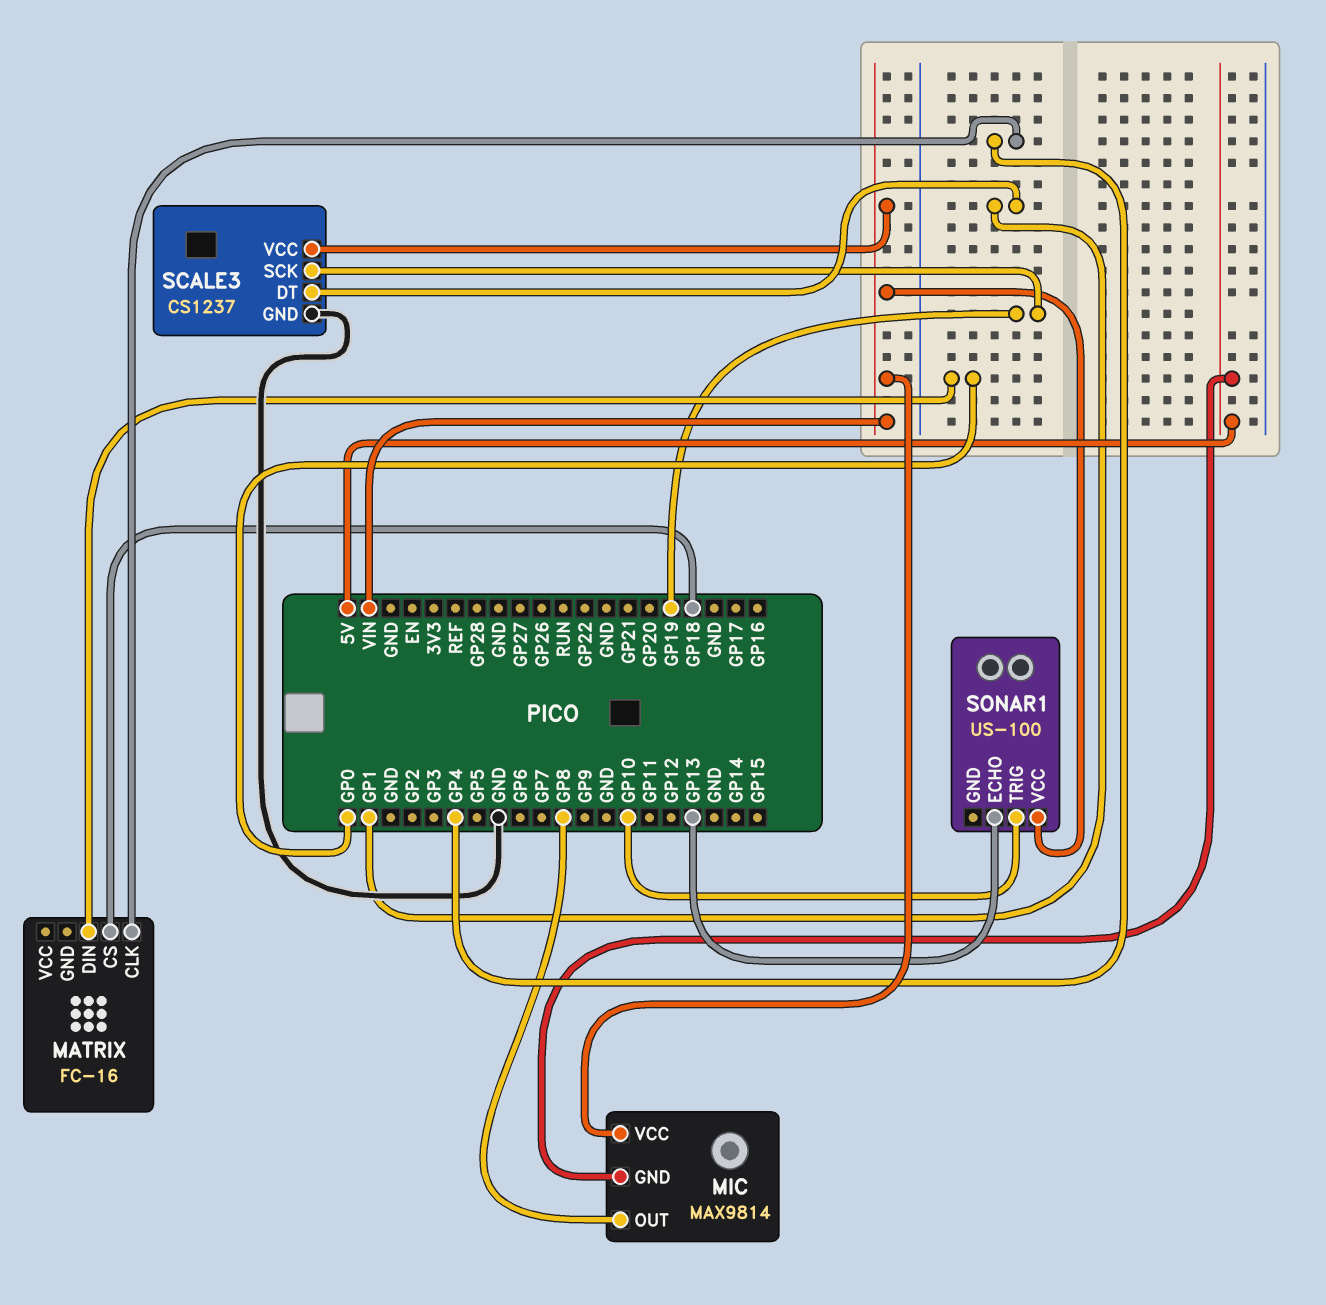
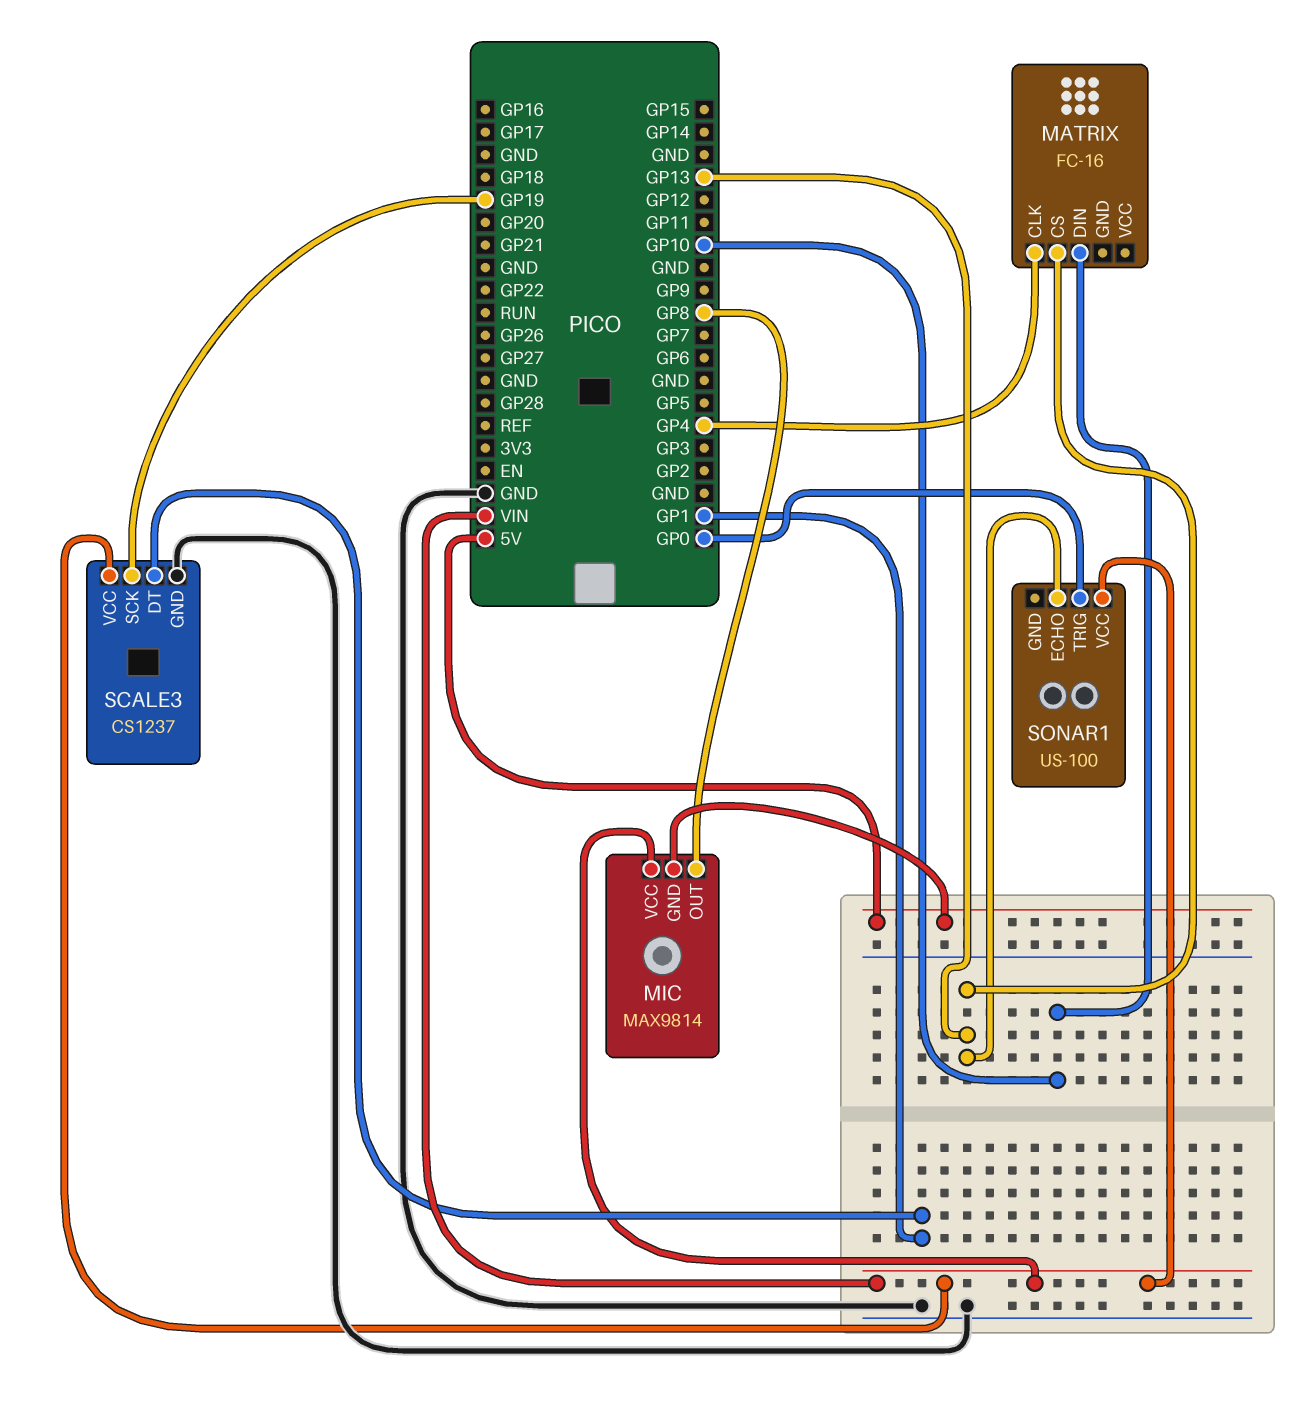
MATRIX pin CS: GP18 -> GP13
MATRIX pin DIN: GP0 -> GP10
SONAR1 pin TRIG: GP10 -> GP0

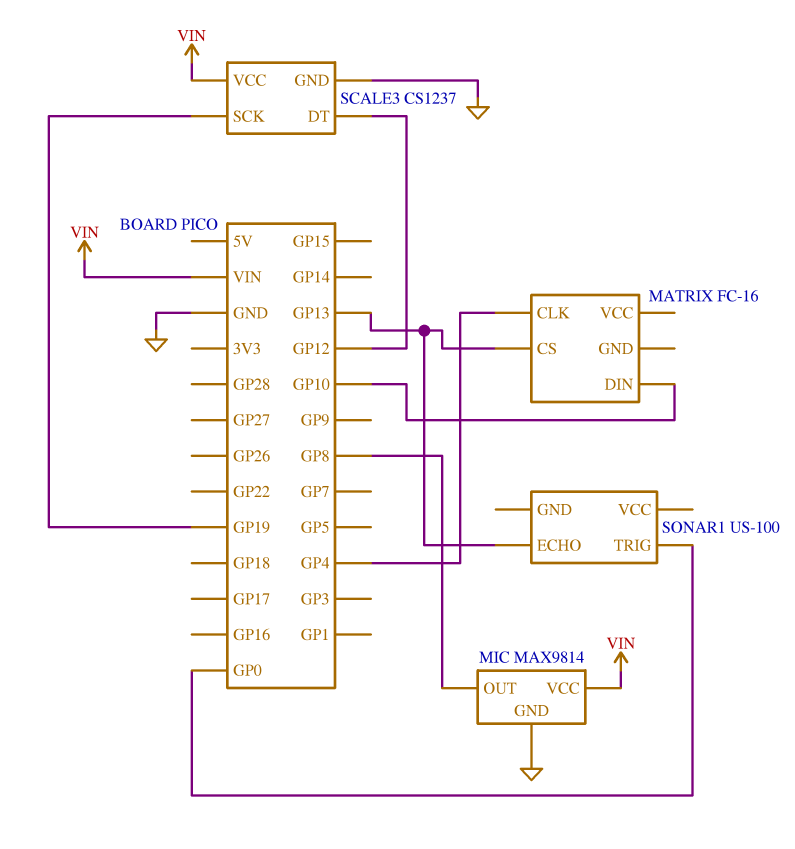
MIC pin GND: 5V -> GND
SCALE3 pin DT: GP1 -> GP12
SONAR1 pin VCC: VIN -> none

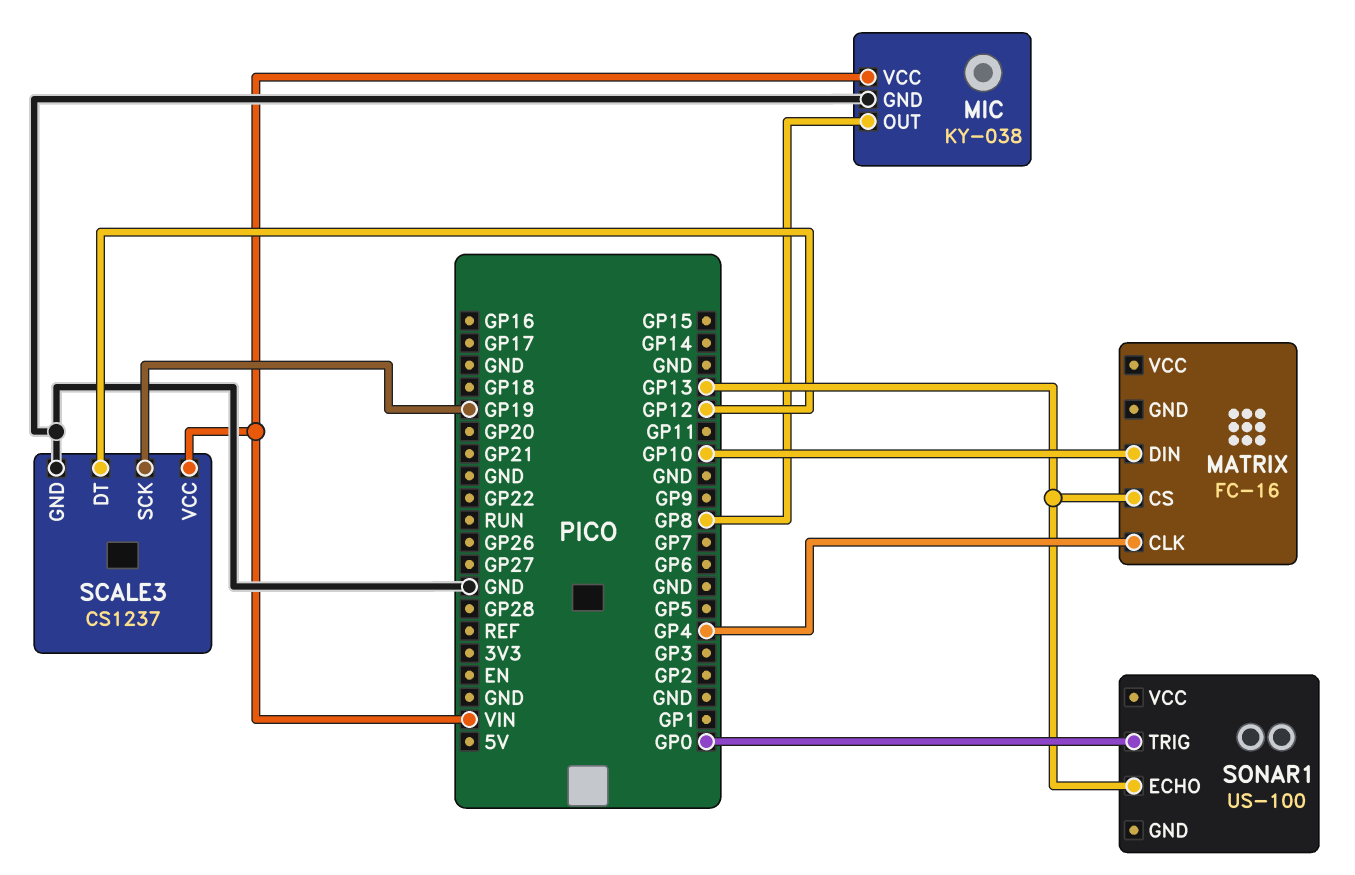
MIC: MAX9814 -> KY-038

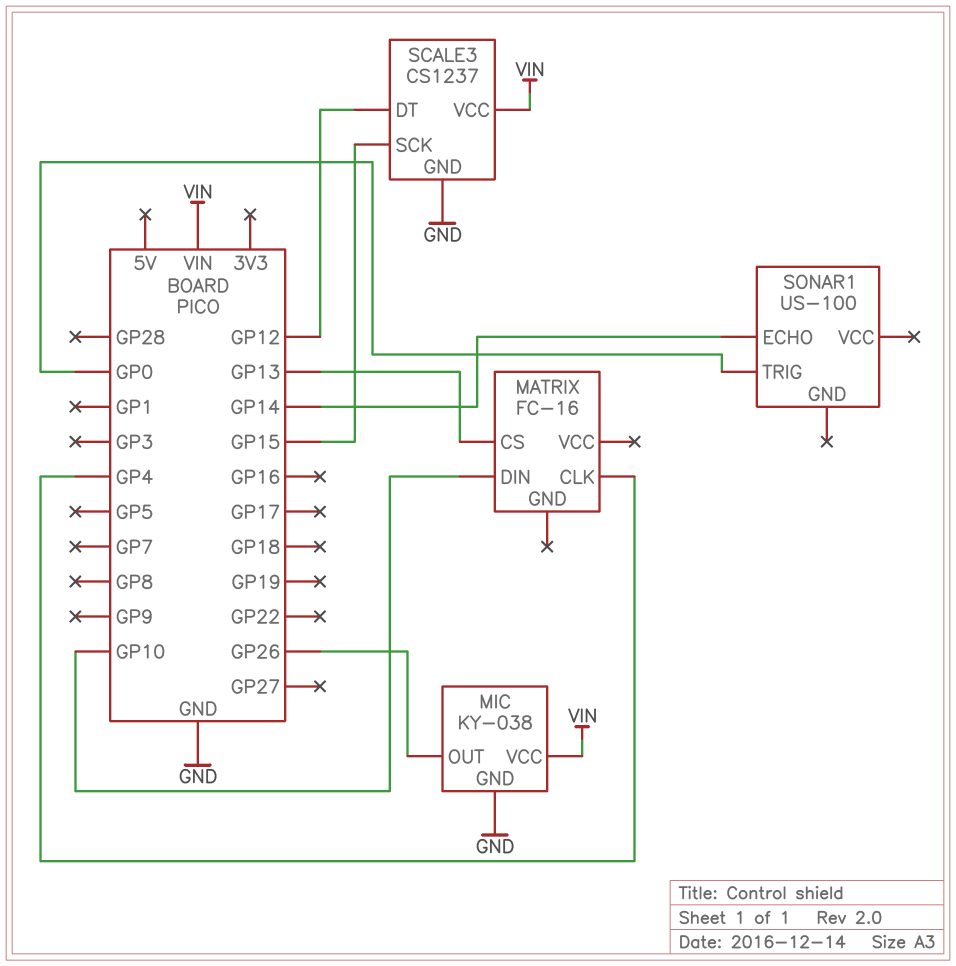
MIC pin OUT: GP8 -> GP26
SCALE3 pin SCK: GP19 -> GP15
SONAR1 pin ECHO: GP13 -> GP14

